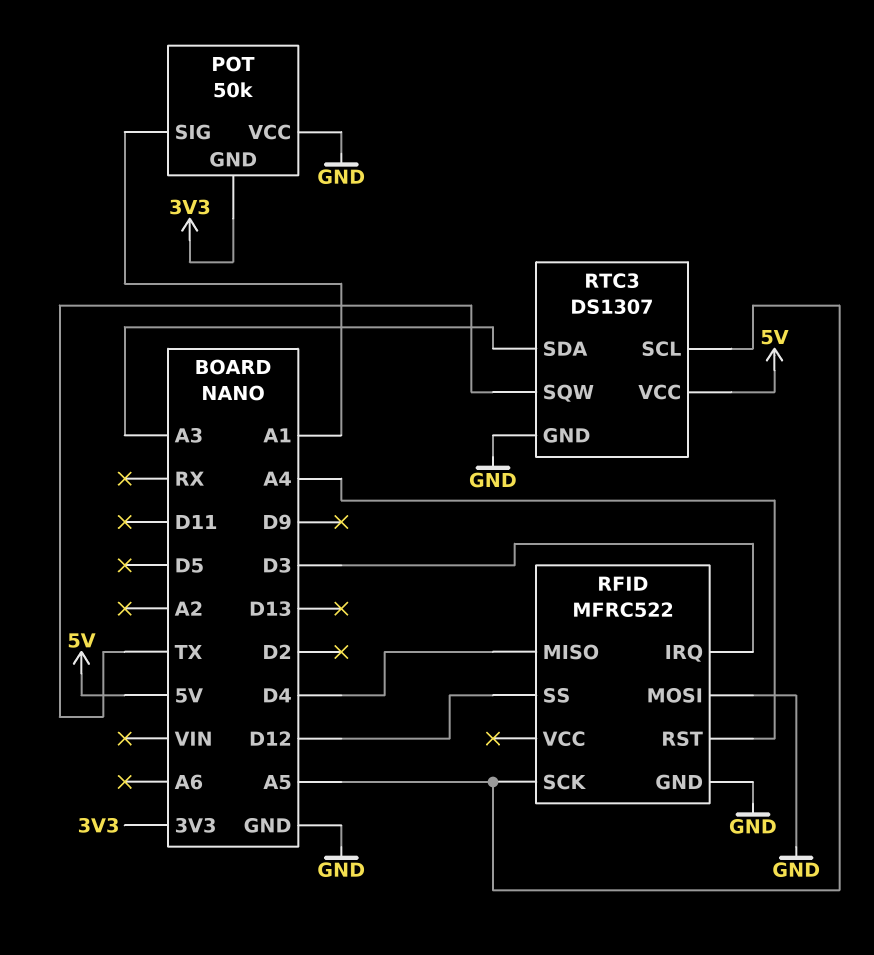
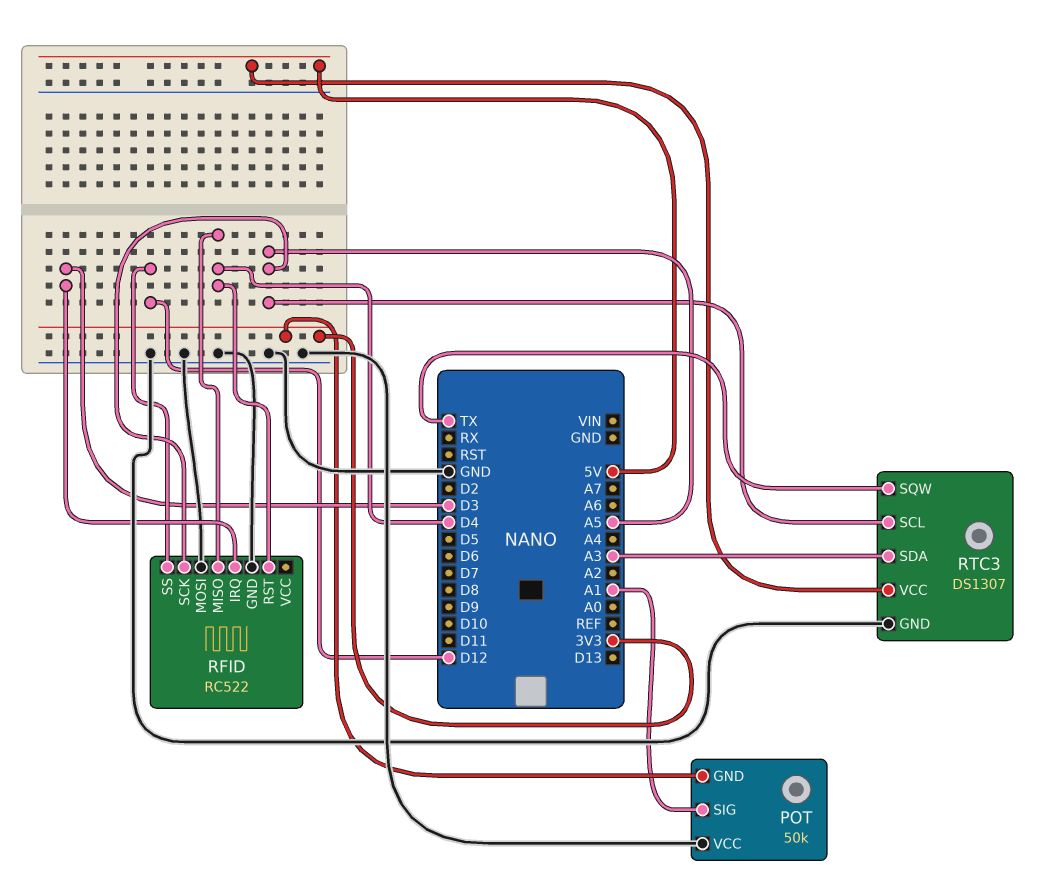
RFID: MFRC522 -> RC522
RFID pin RST: A4 -> D4

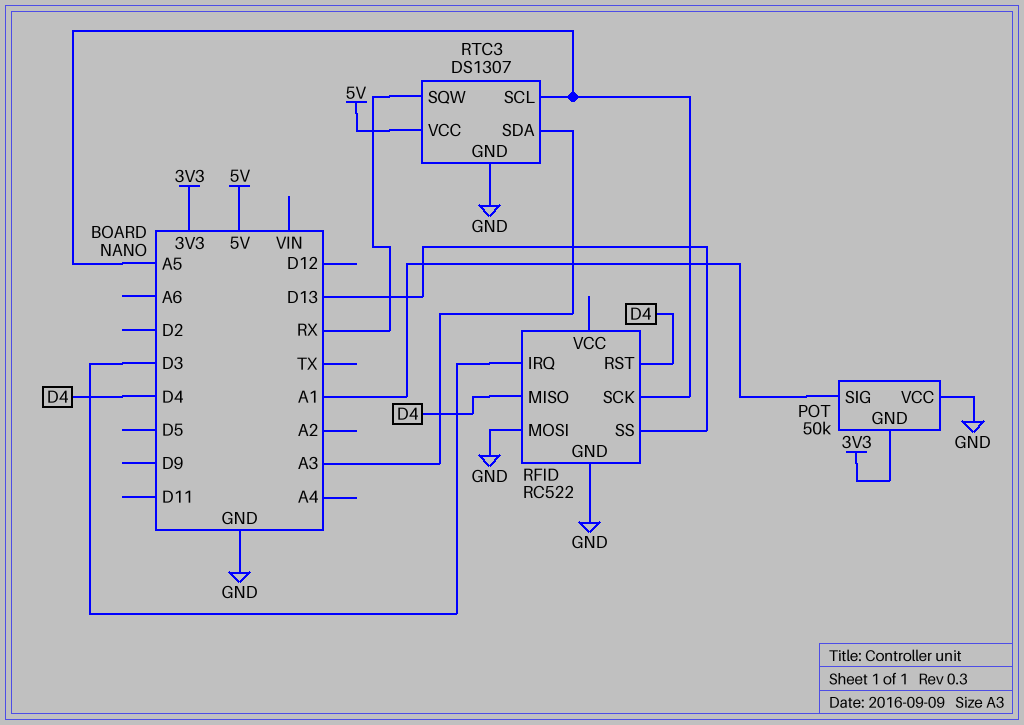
RFID pin SS: D12 -> D13
RTC3 pin SQW: TX -> RX

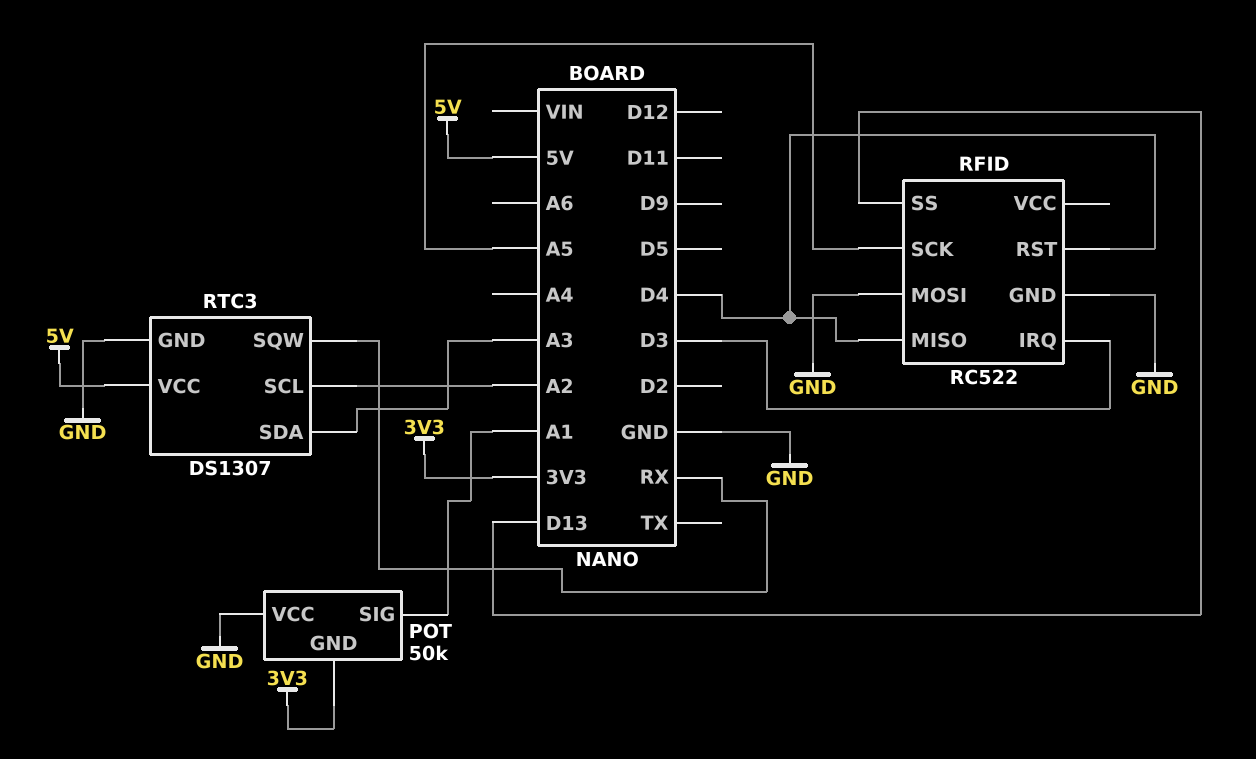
RTC3 pin SCL: A5 -> A2

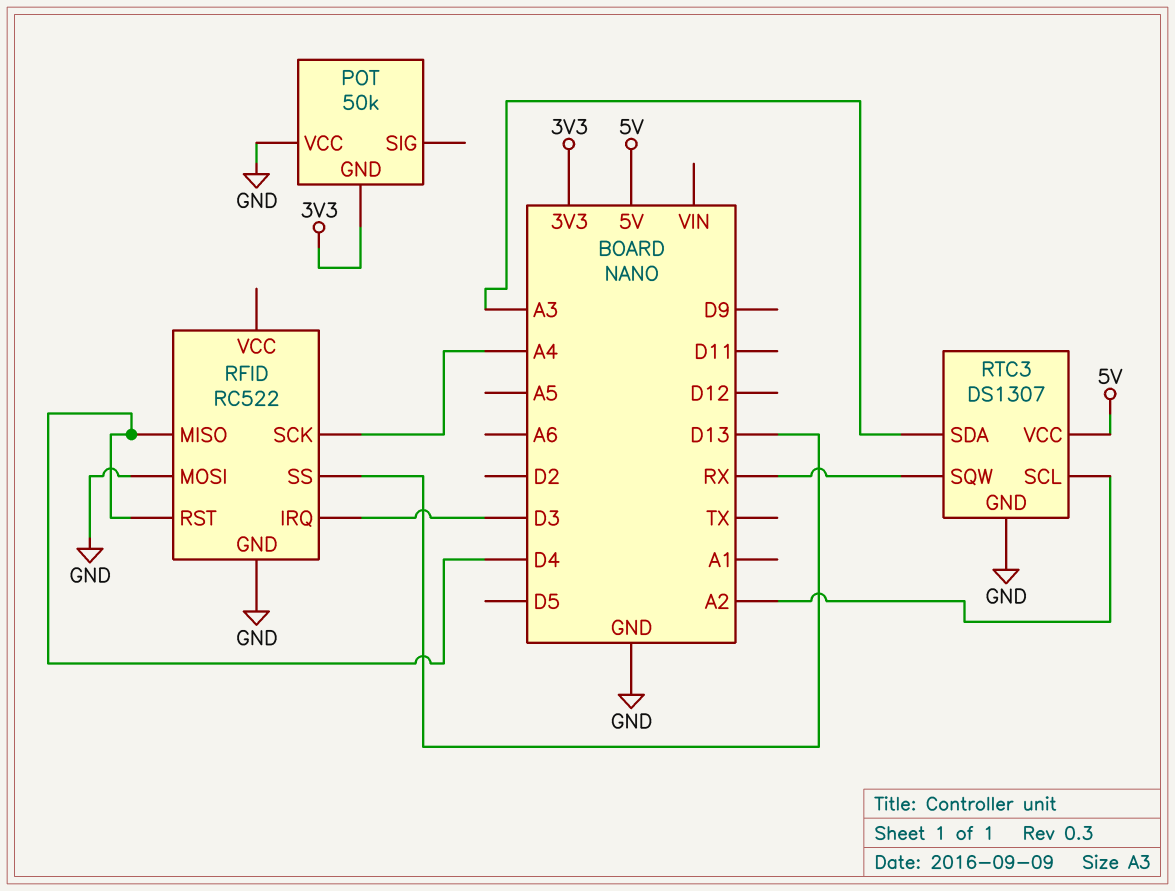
POT pin SIG: A1 -> none
RFID pin SCK: A5 -> A4

